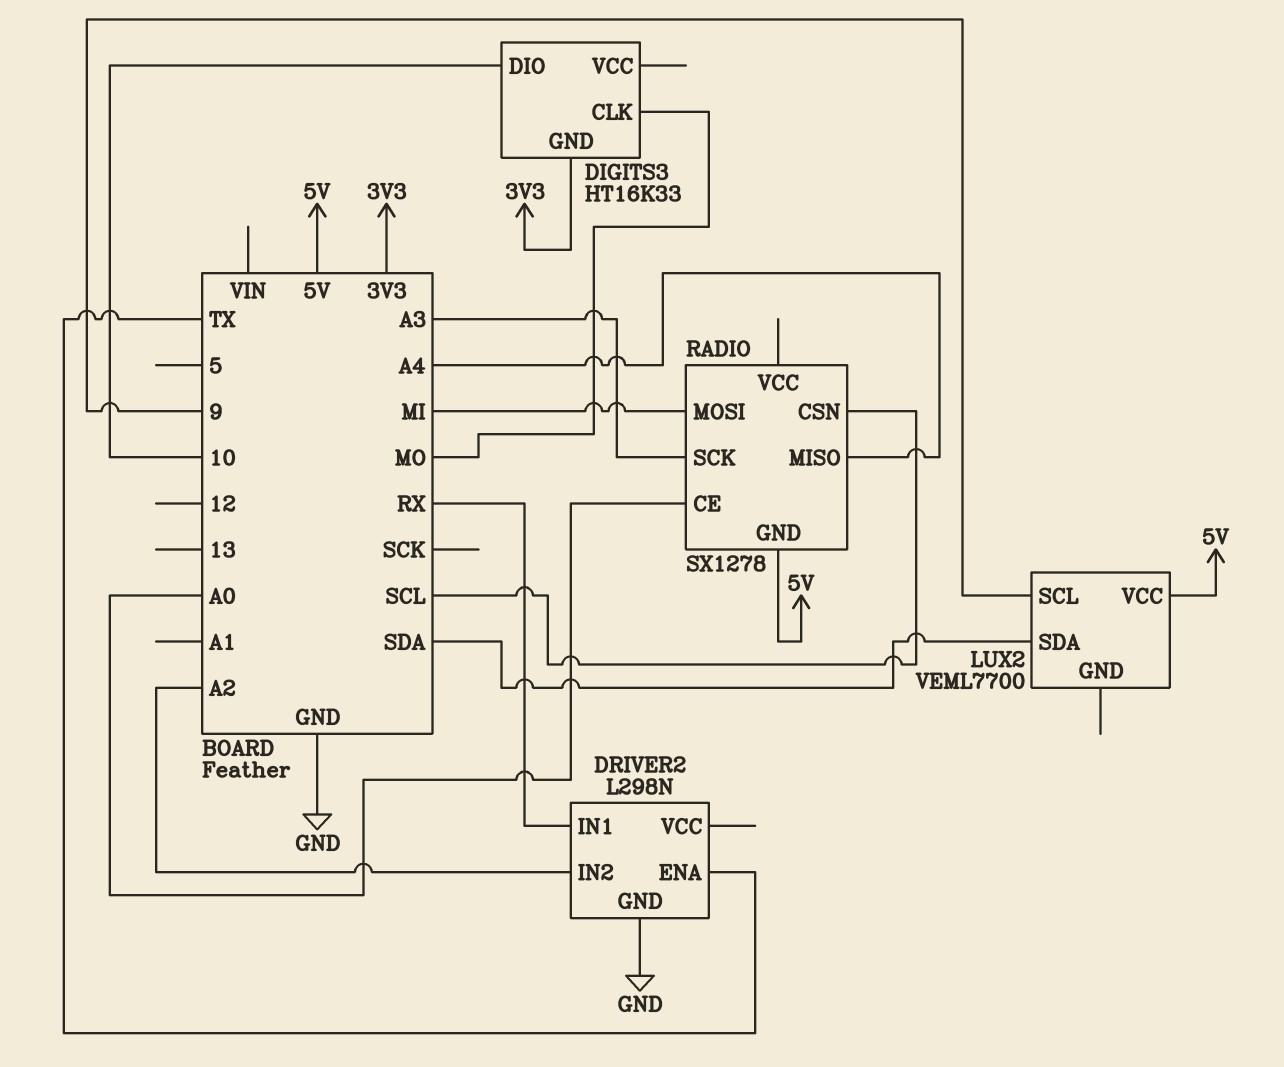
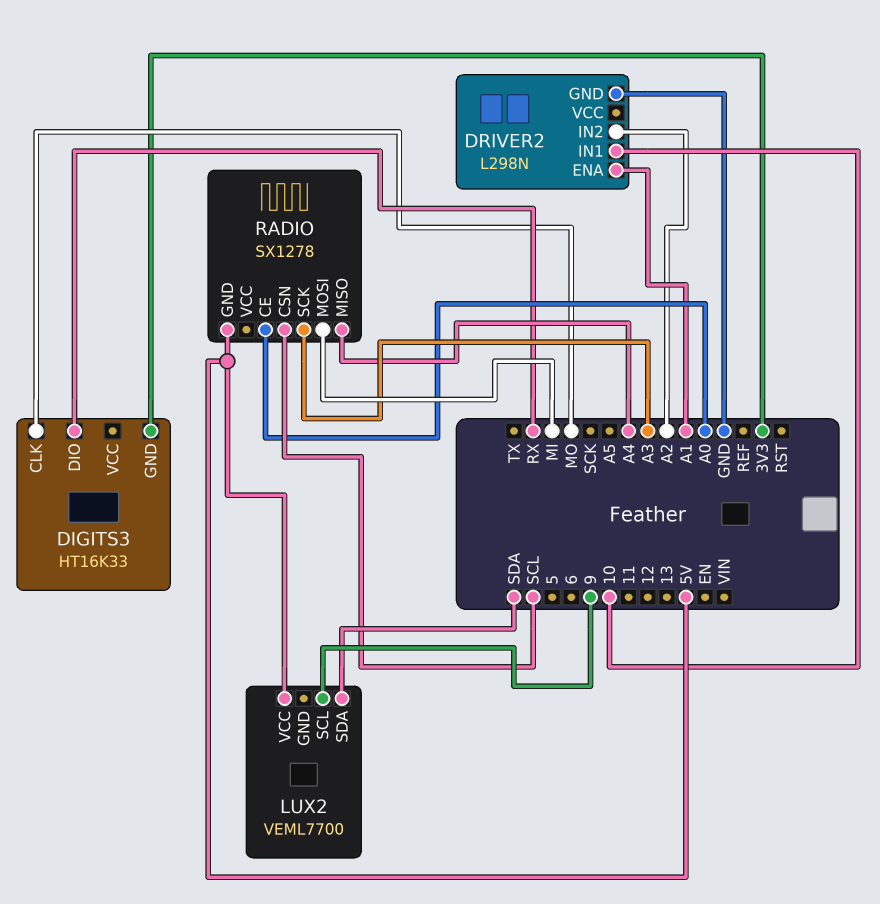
DIGITS3 pin DIO: 10 -> RX
DRIVER2 pin ENA: TX -> A1
DRIVER2 pin IN1: RX -> 10

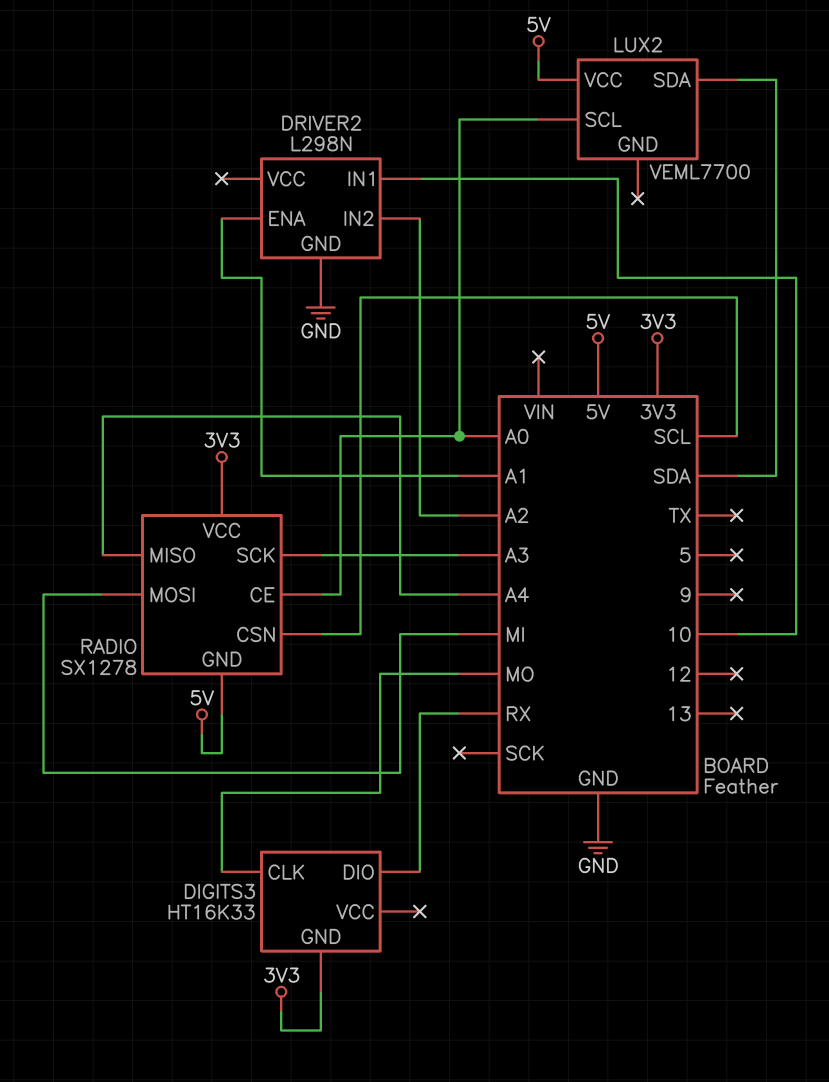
LUX2 pin SCL: 9 -> A0
RADIO pin VCC: none -> 3V3

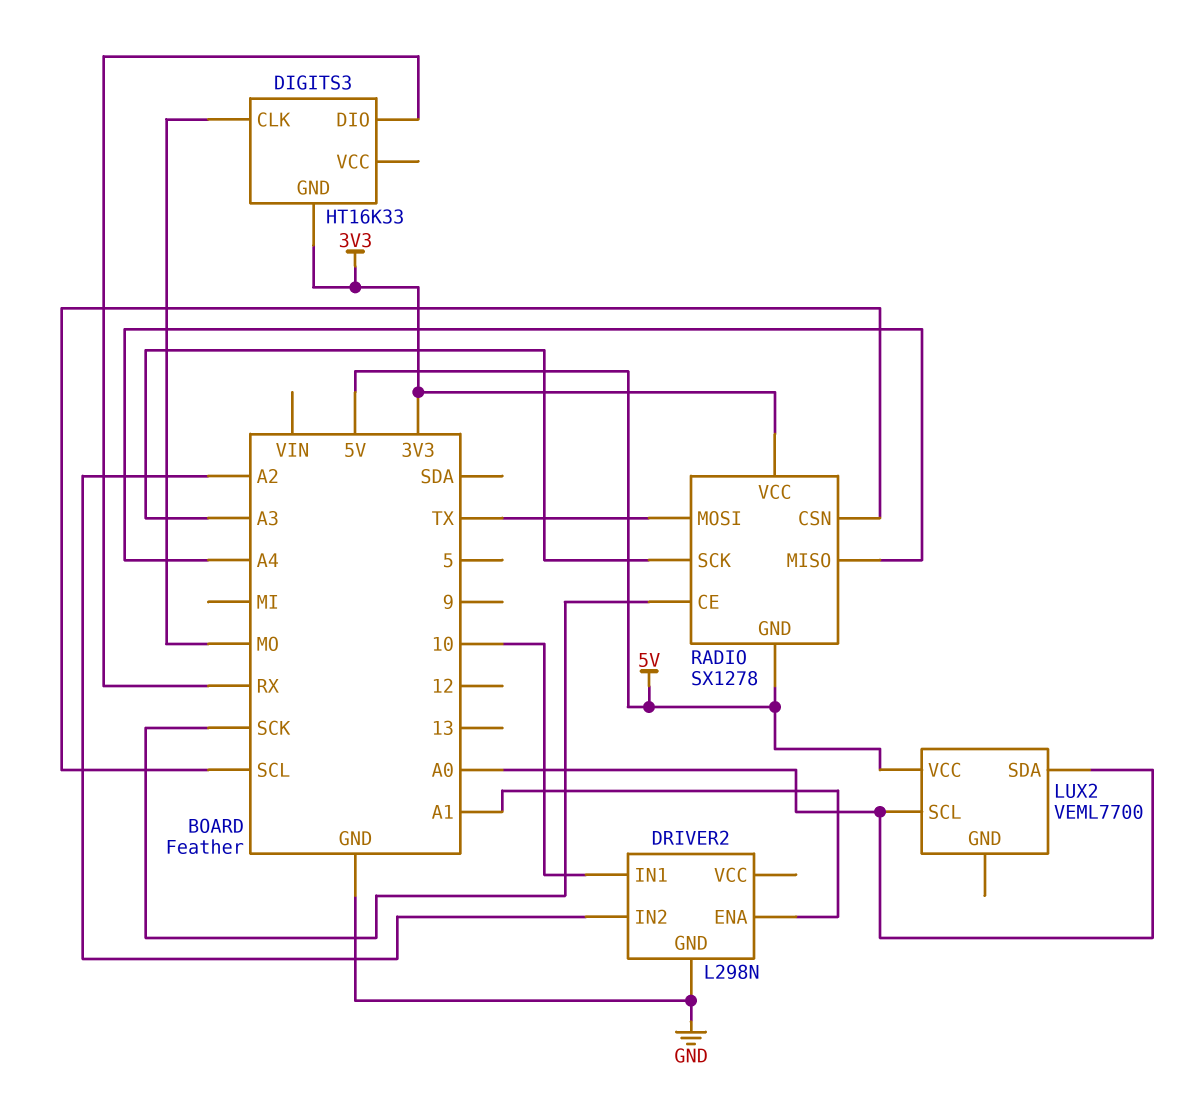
LUX2 pin SDA: SDA -> A0
RADIO pin CE: A0 -> SCK
RADIO pin MOSI: MI -> TX

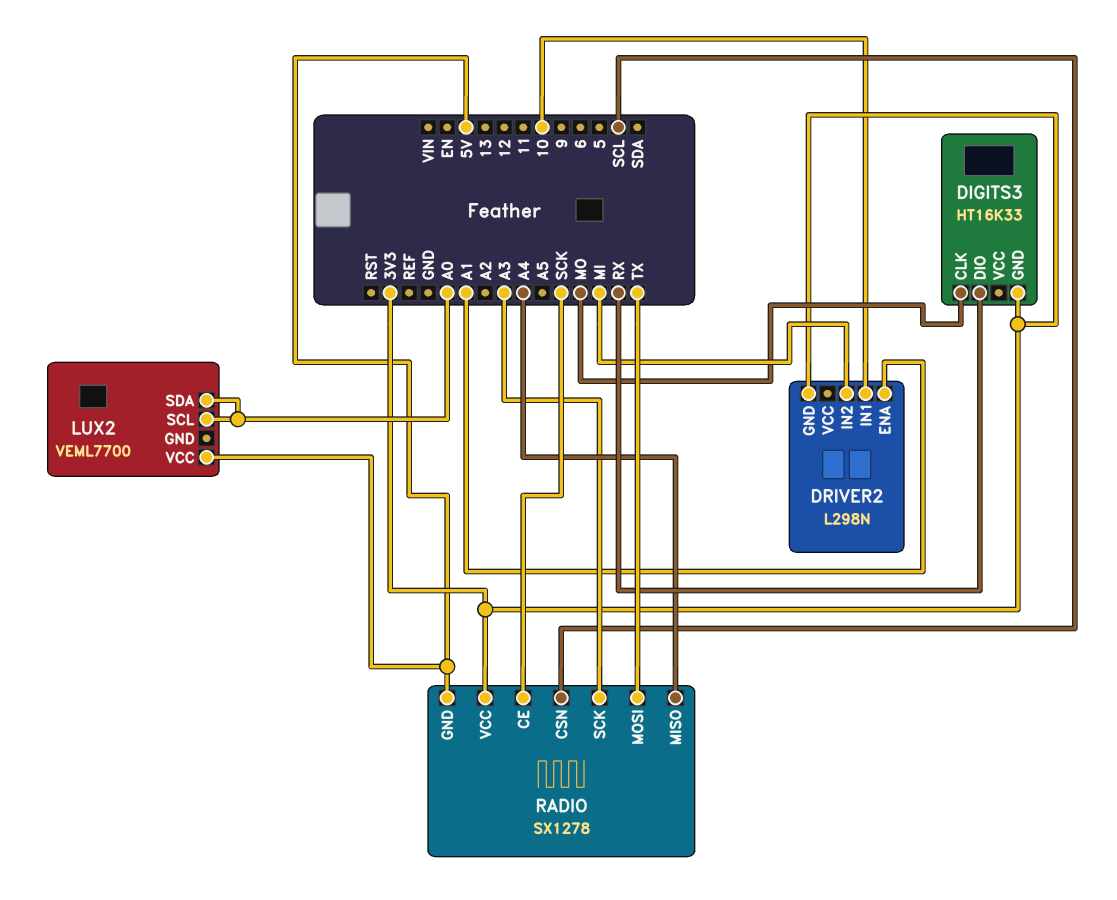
DRIVER2 pin GND: GND -> 3V3
DRIVER2 pin IN2: A2 -> MI

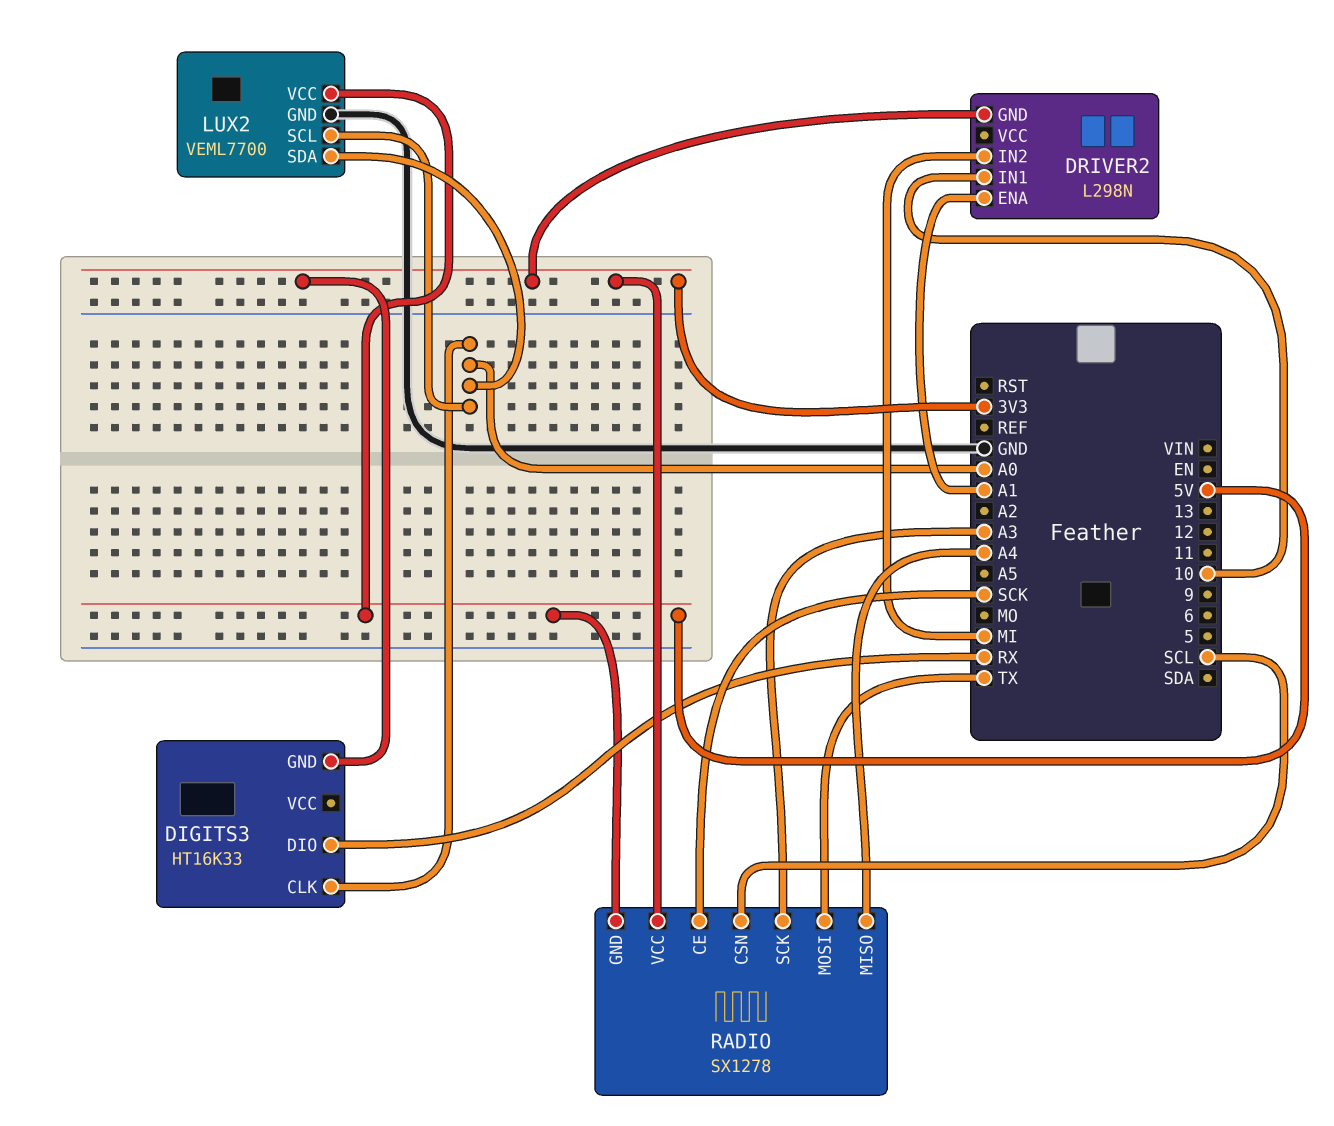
DIGITS3 pin CLK: MO -> A0
LUX2 pin GND: none -> GND

